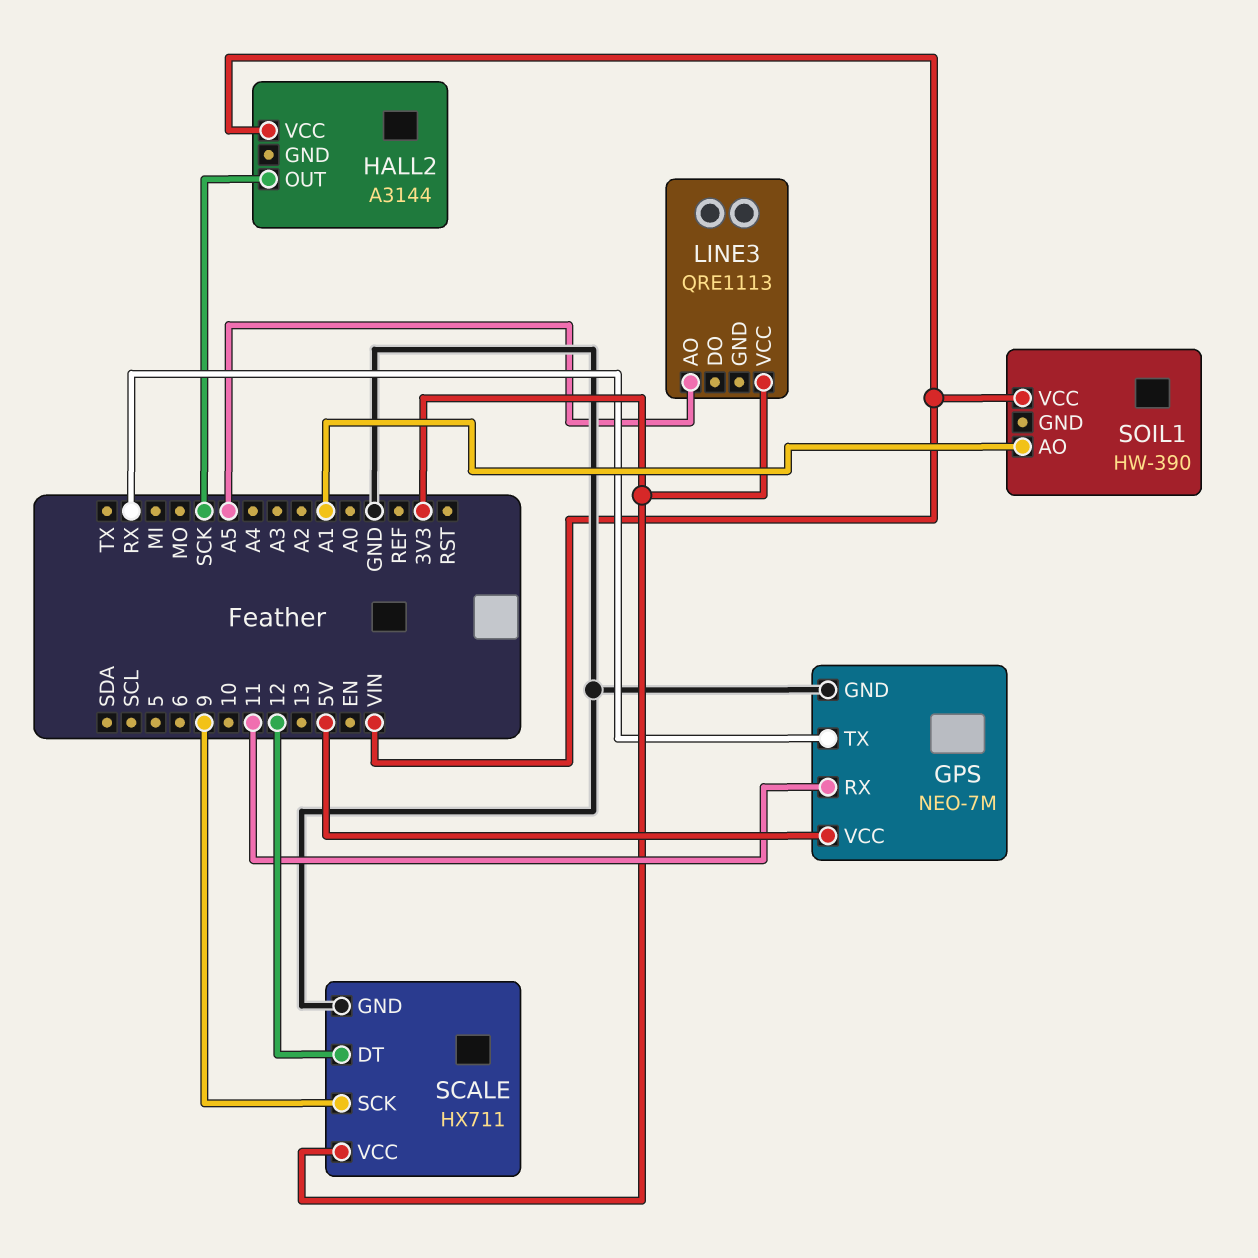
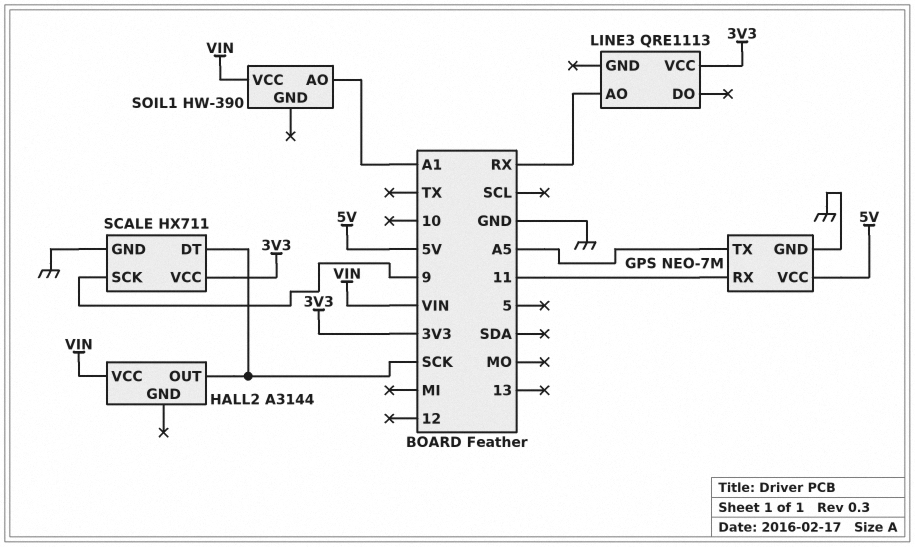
GPS pin TX: RX -> A5
LINE3 pin AO: A5 -> RX
SCALE pin DT: 12 -> SCK

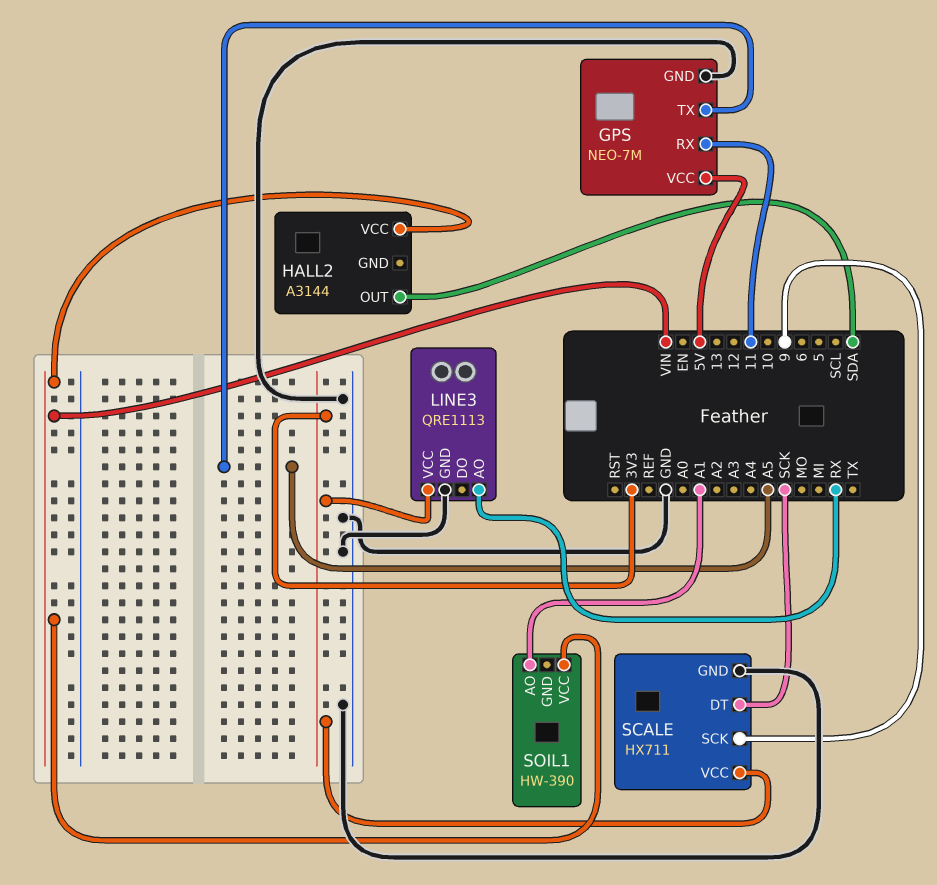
HALL2 pin OUT: SCK -> SDA
LINE3 pin GND: none -> GND

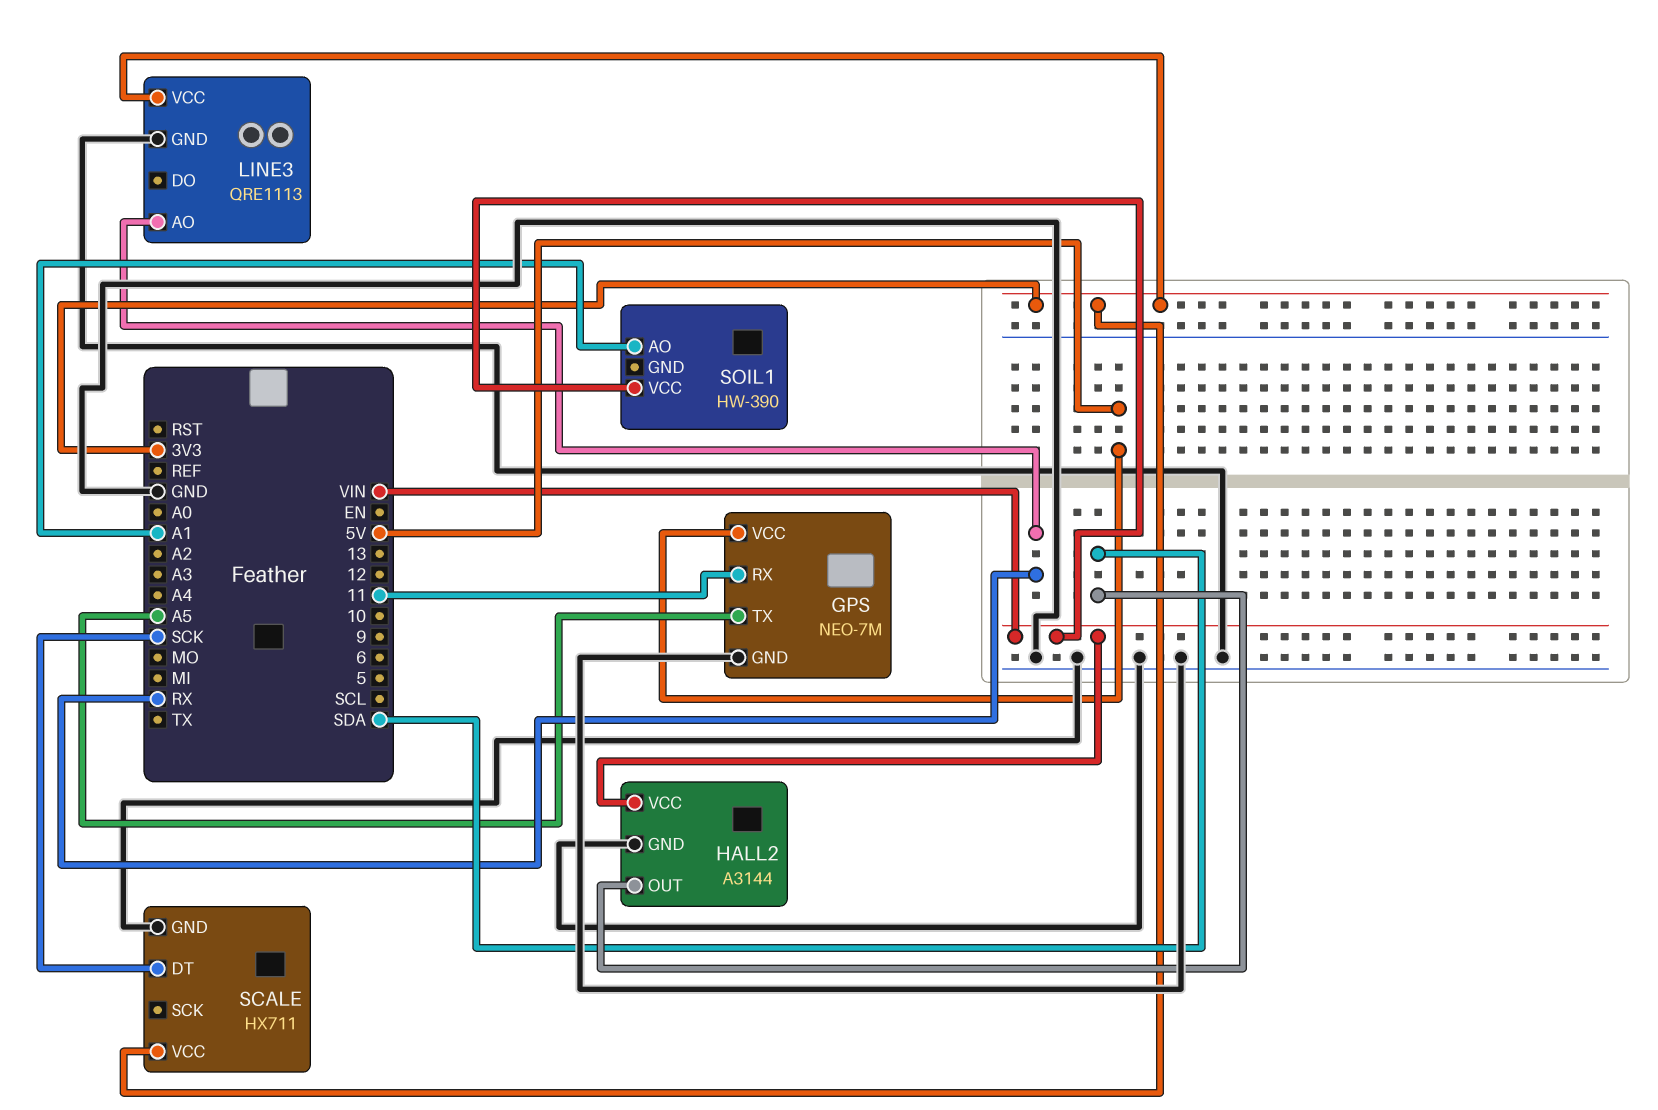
HALL2 pin GND: none -> GND
SCALE pin SCK: 9 -> none

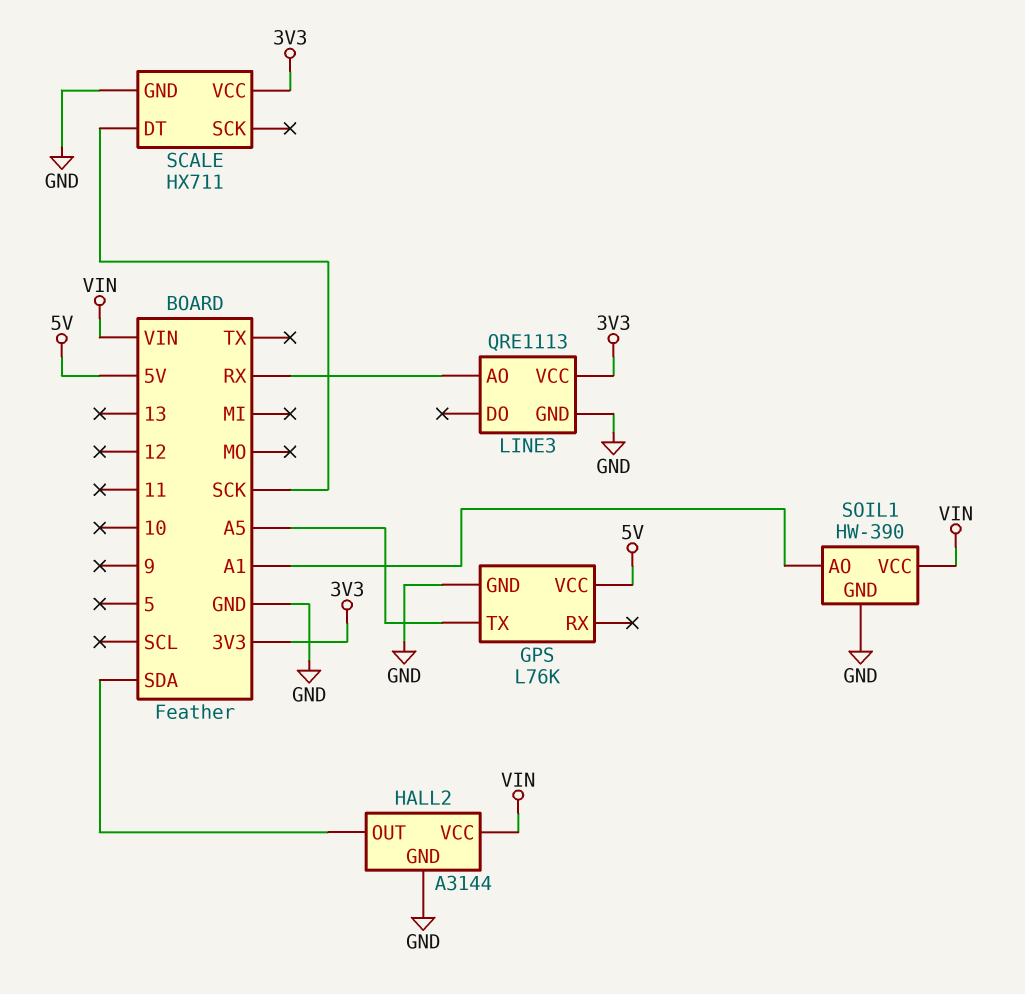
GPS: NEO-7M -> L76K
GPS pin RX: 11 -> none
SOIL1 pin GND: none -> GND

